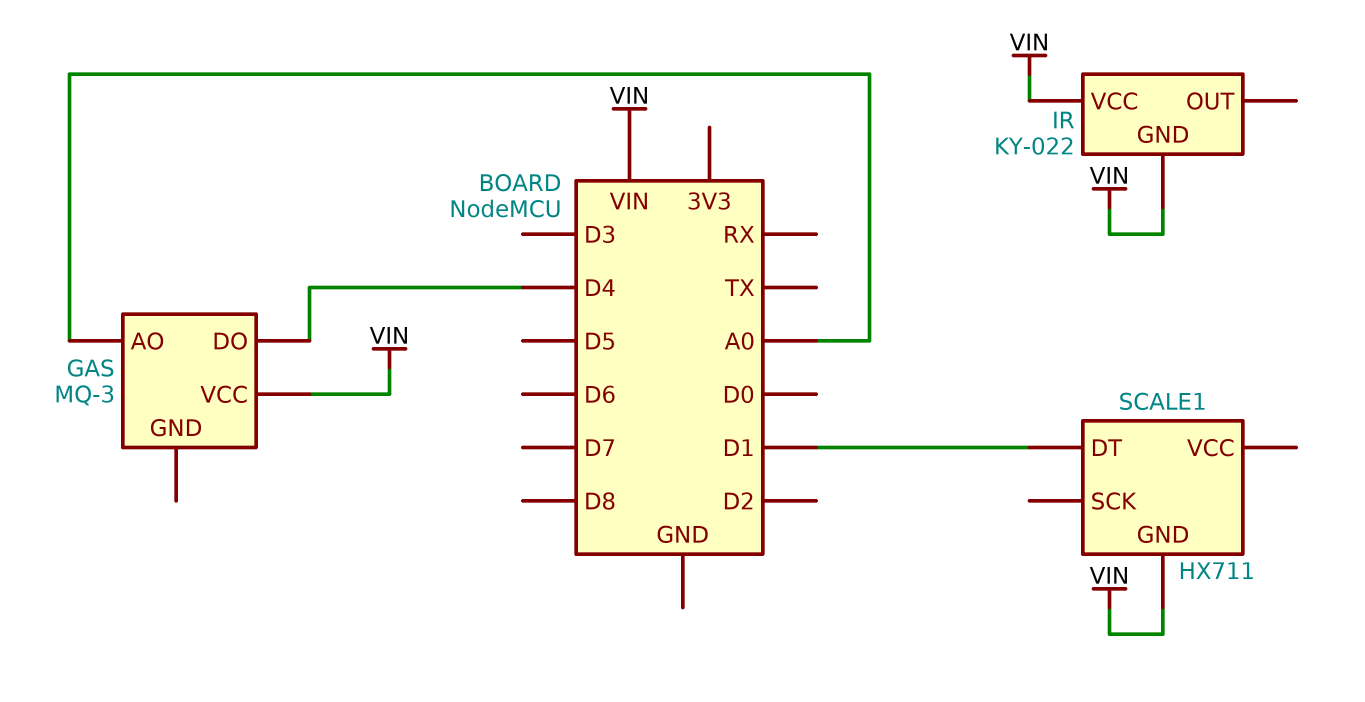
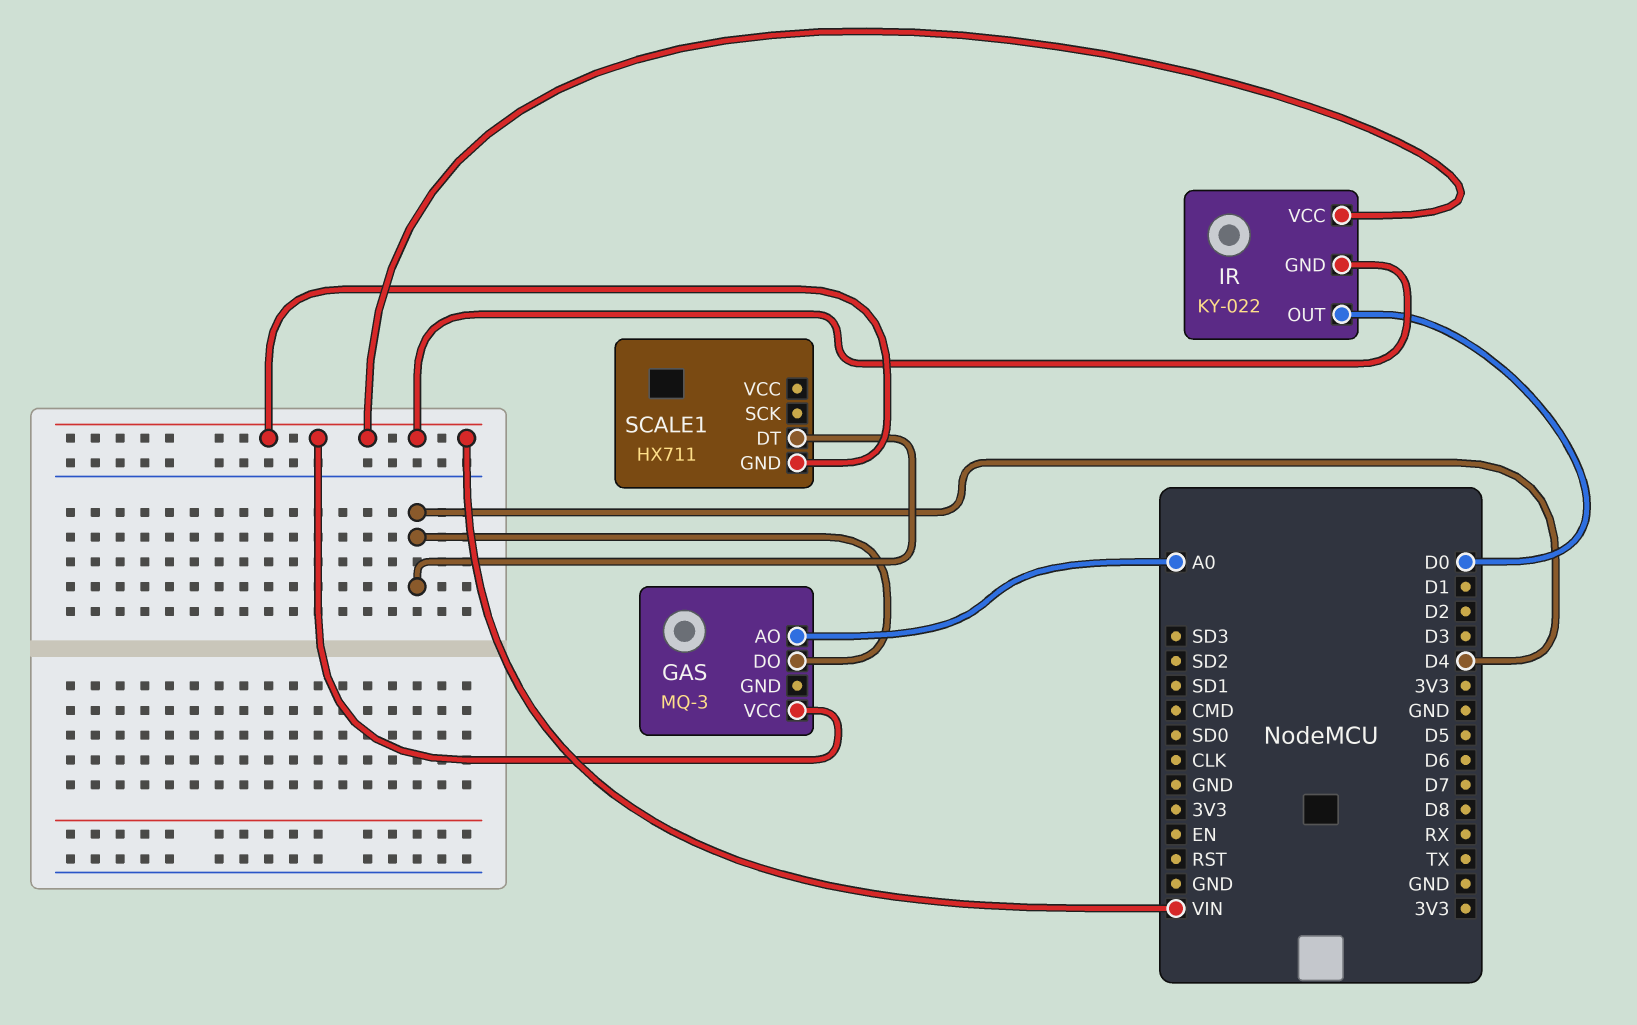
IR pin OUT: none -> D0
SCALE1 pin DT: D1 -> D4

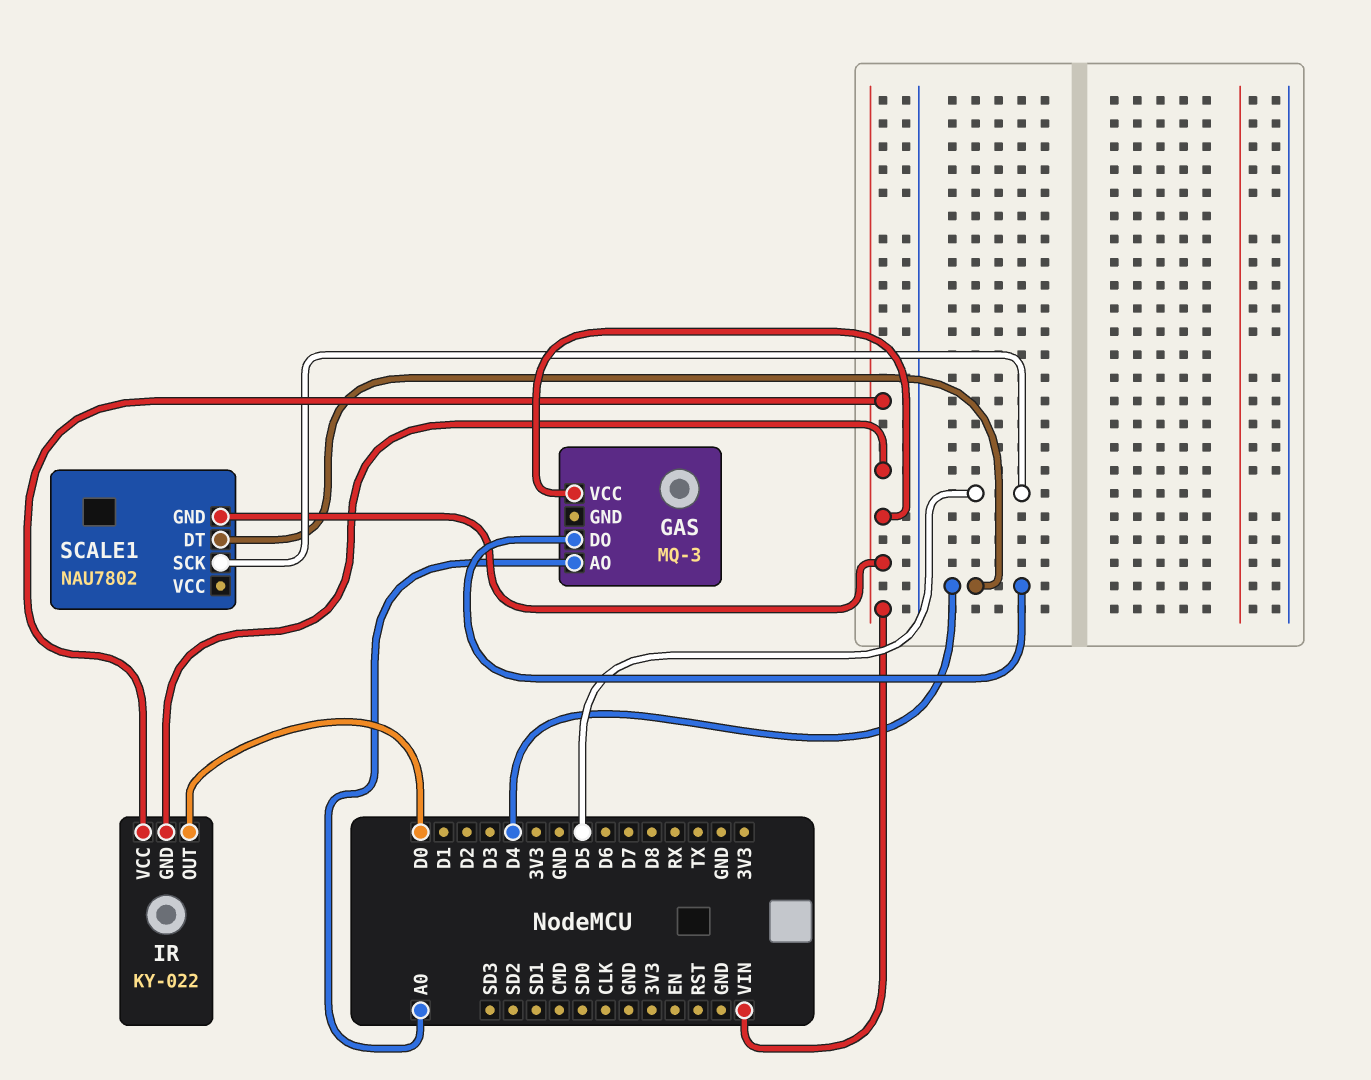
SCALE1: HX711 -> NAU7802
SCALE1 pin SCK: none -> D5

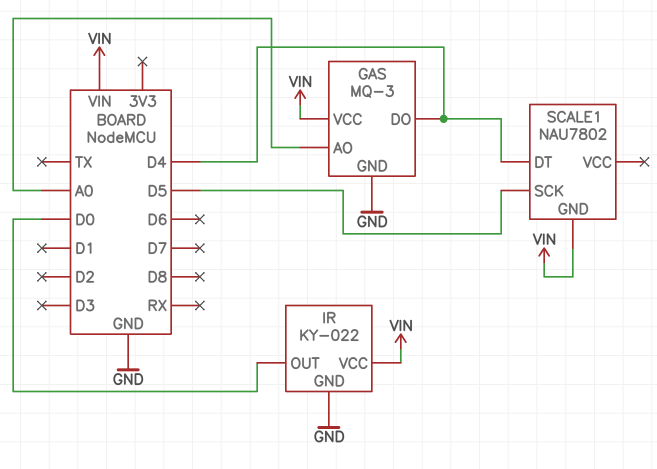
GAS pin GND: none -> GND
IR pin GND: VIN -> GND

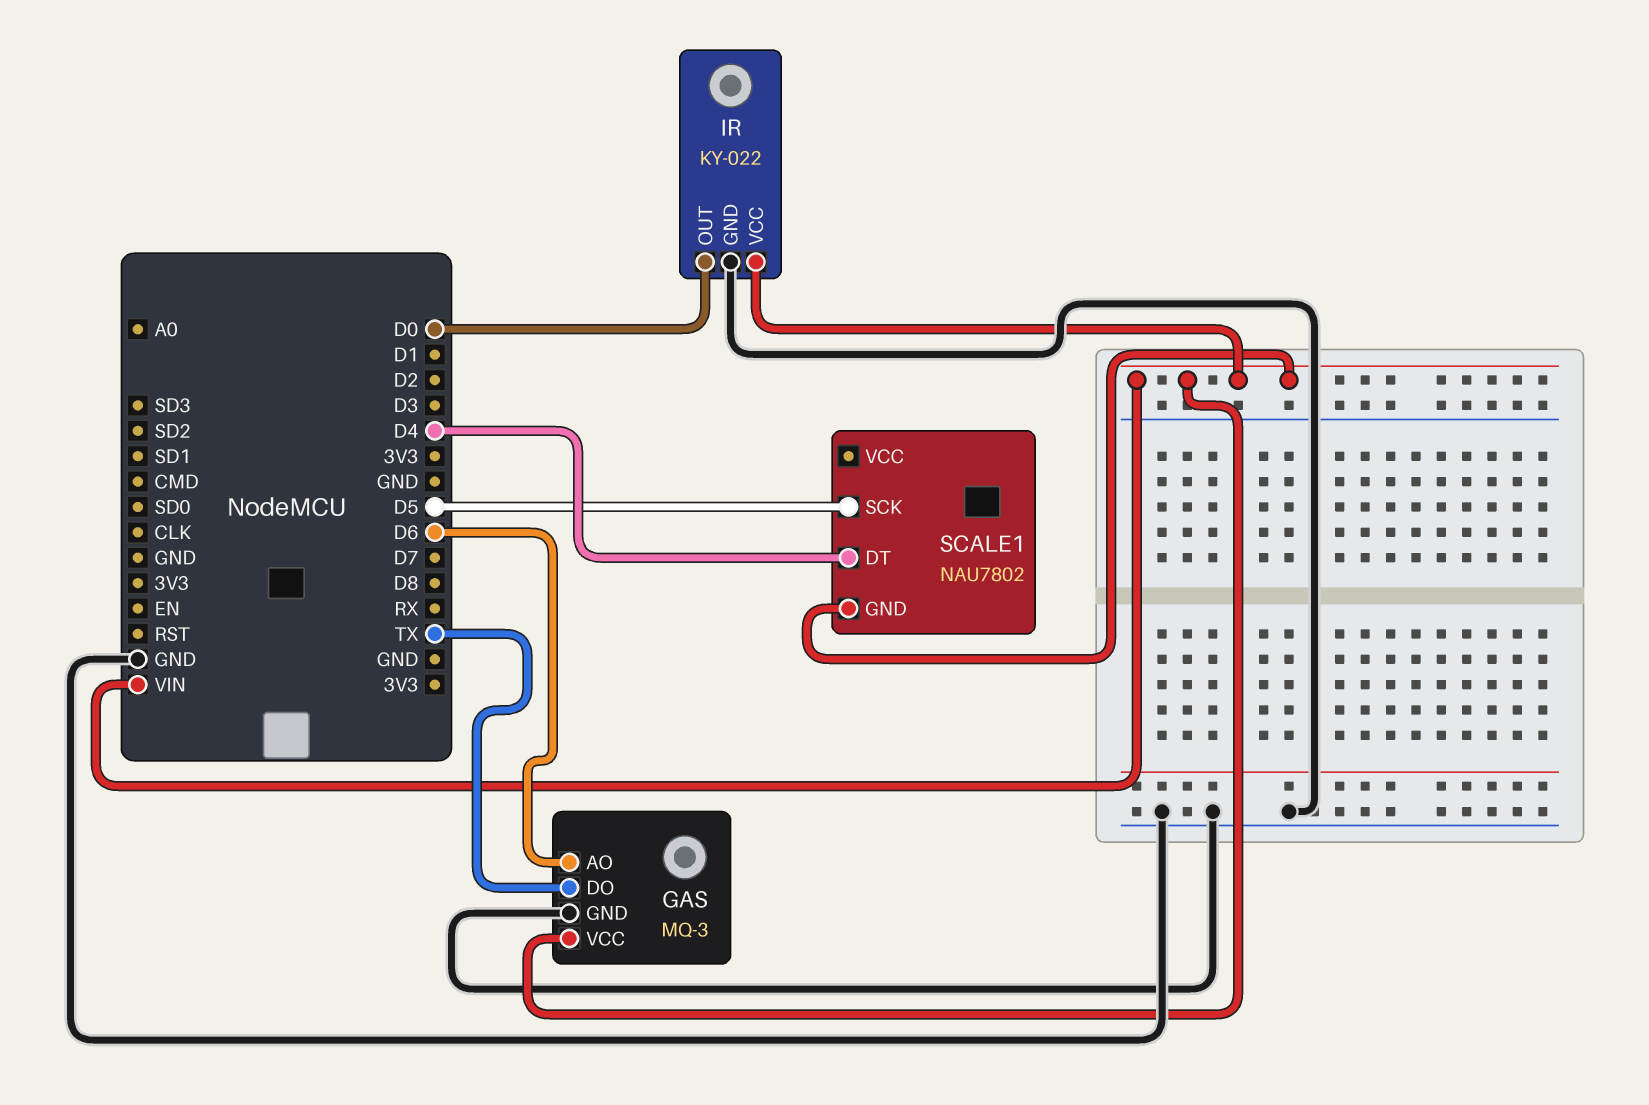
GAS pin AO: A0 -> D6
GAS pin DO: D4 -> TX

